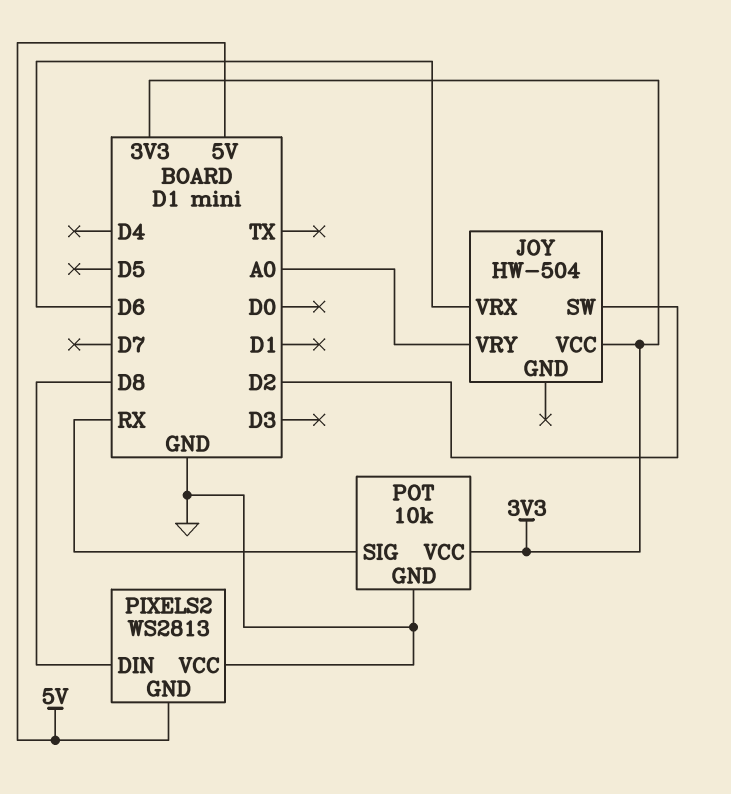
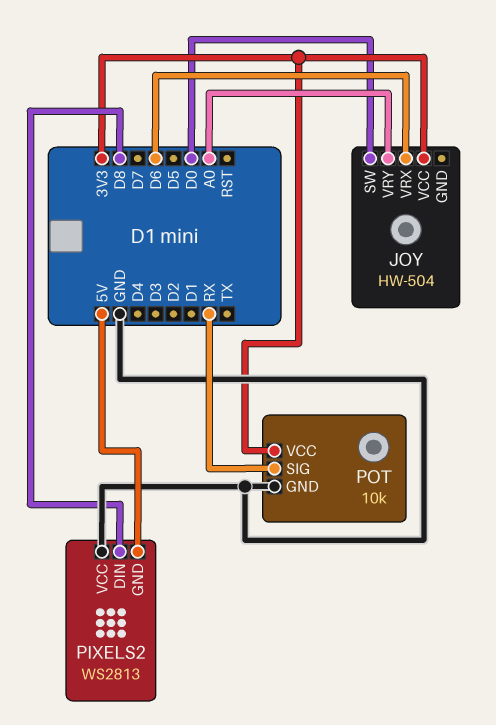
JOY pin SW: D2 -> D0

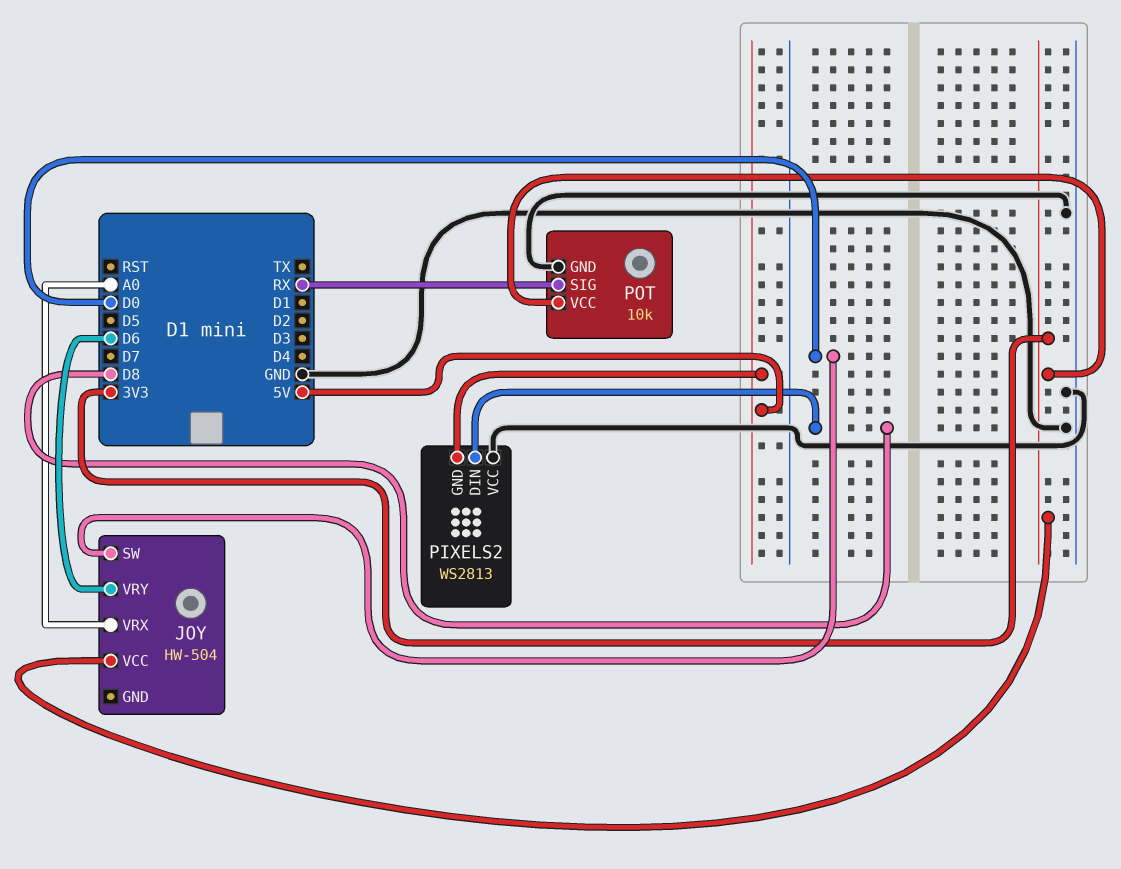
JOY pin VRX: D6 -> A0
JOY pin VRY: A0 -> D6

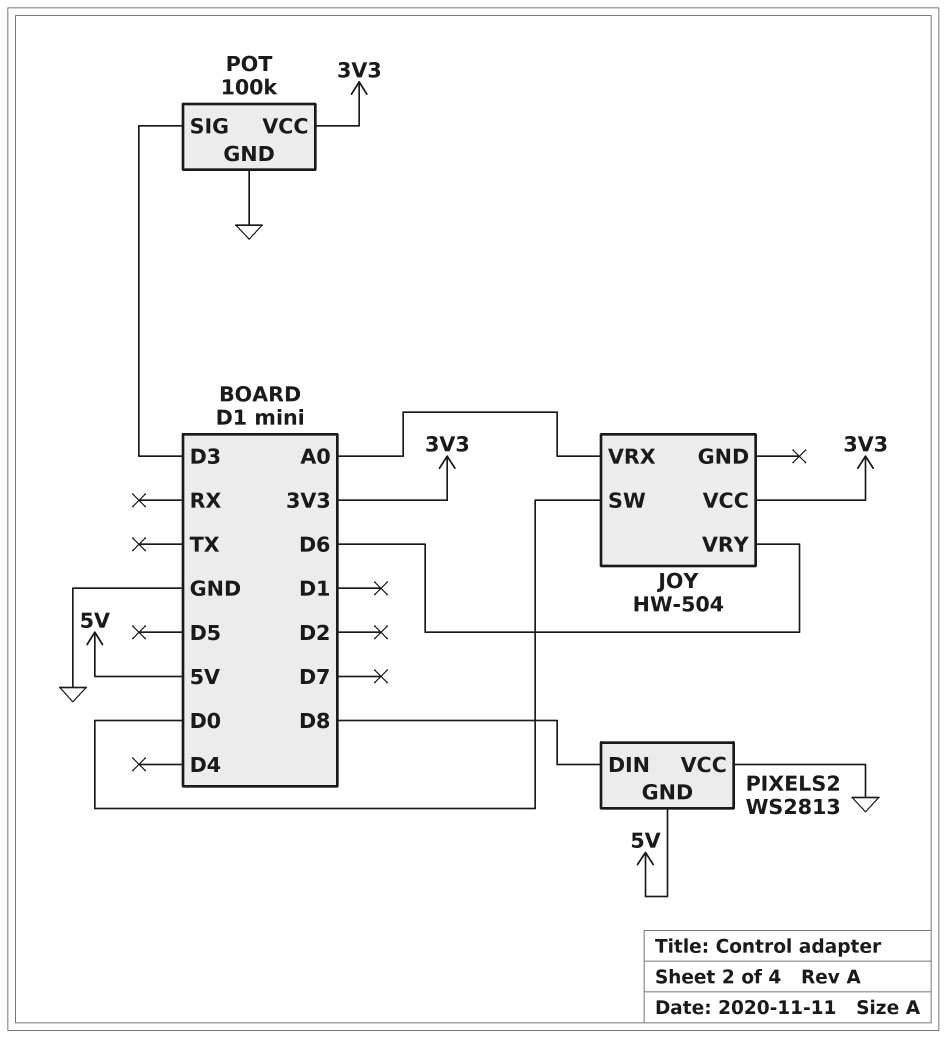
POT: 10k -> 100k
POT pin SIG: RX -> D3

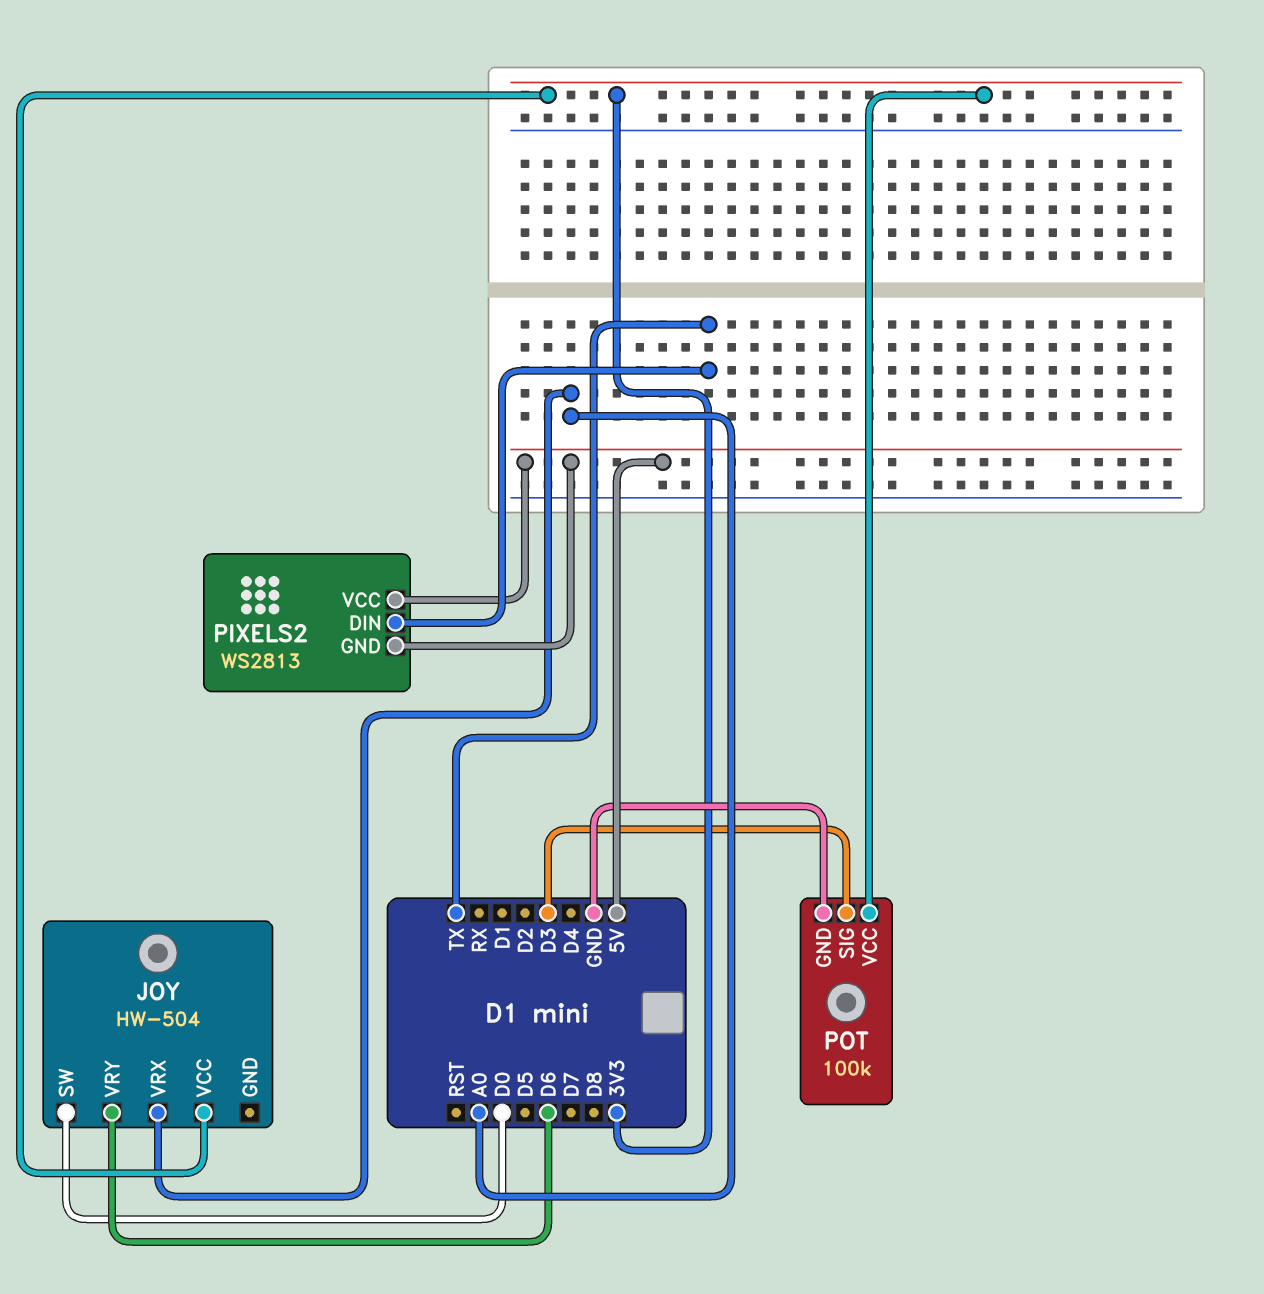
PIXELS2 pin DIN: D8 -> TX
PIXELS2 pin VCC: GND -> 5V

